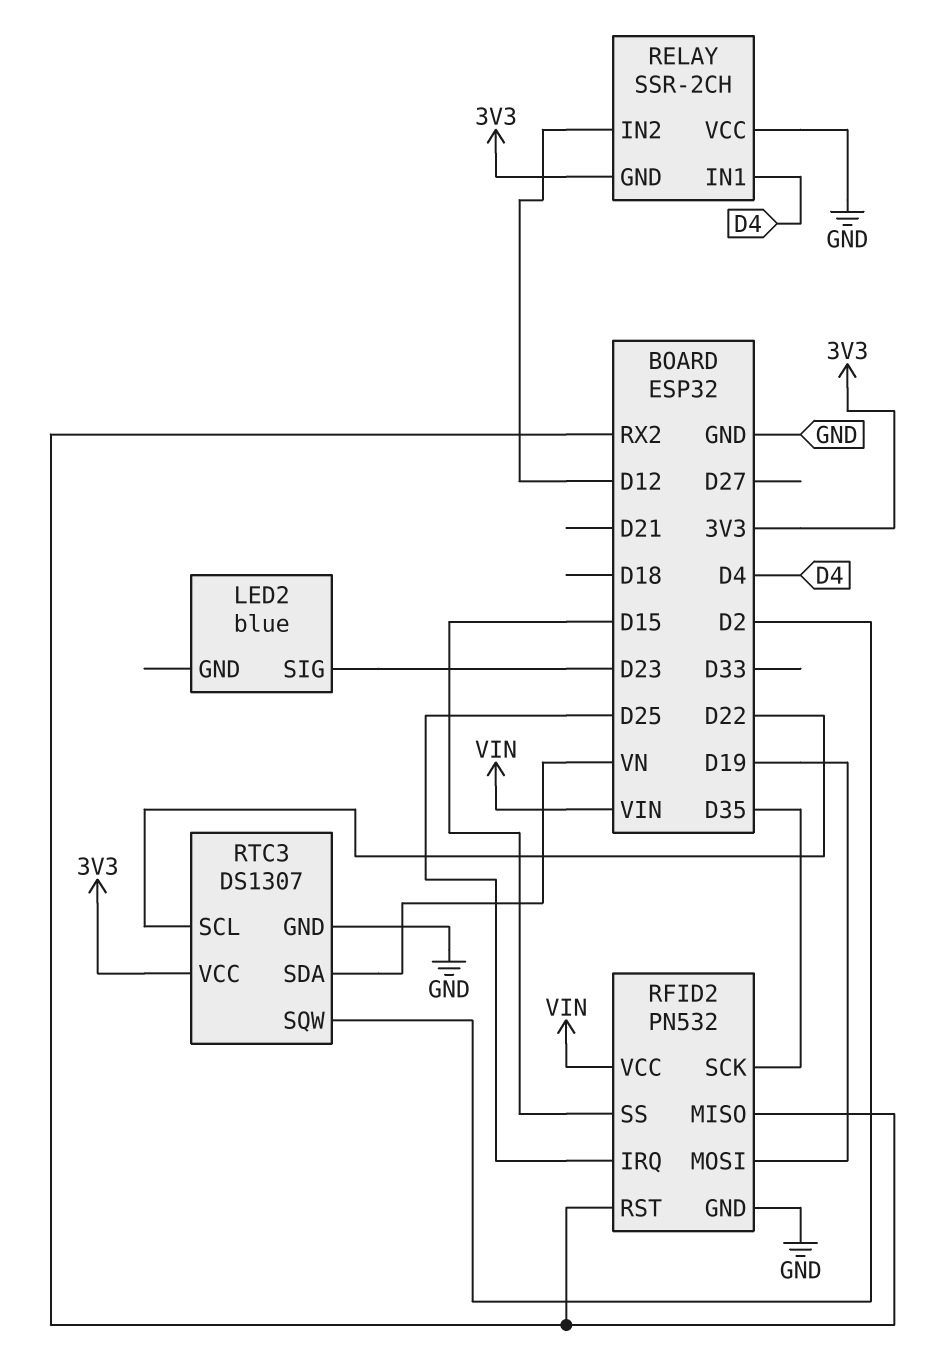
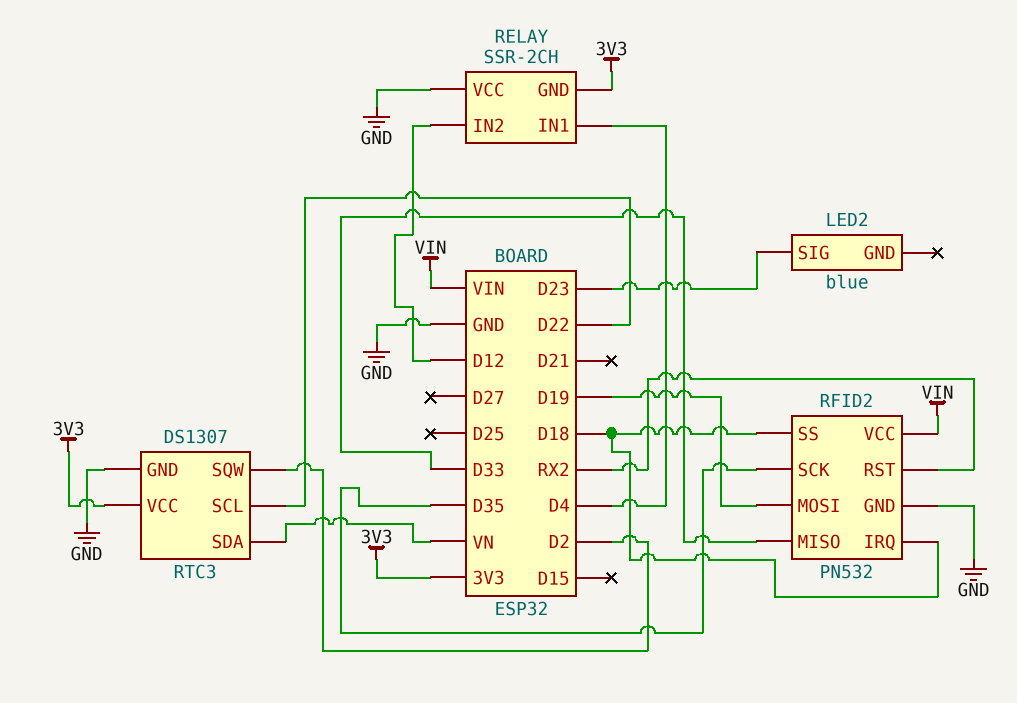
RFID2 pin IRQ: D25 -> D18
RFID2 pin MISO: RX2 -> D33
RFID2 pin SS: D15 -> D18

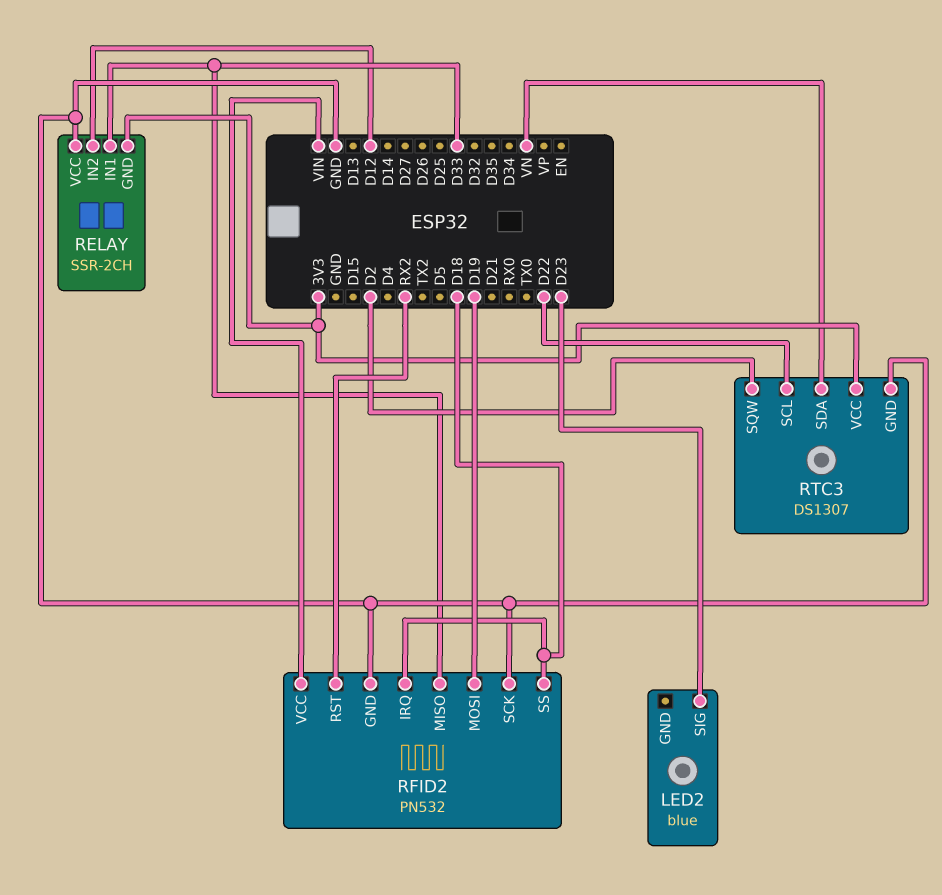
RELAY pin IN1: D4 -> D33
RFID2 pin SCK: D35 -> GND

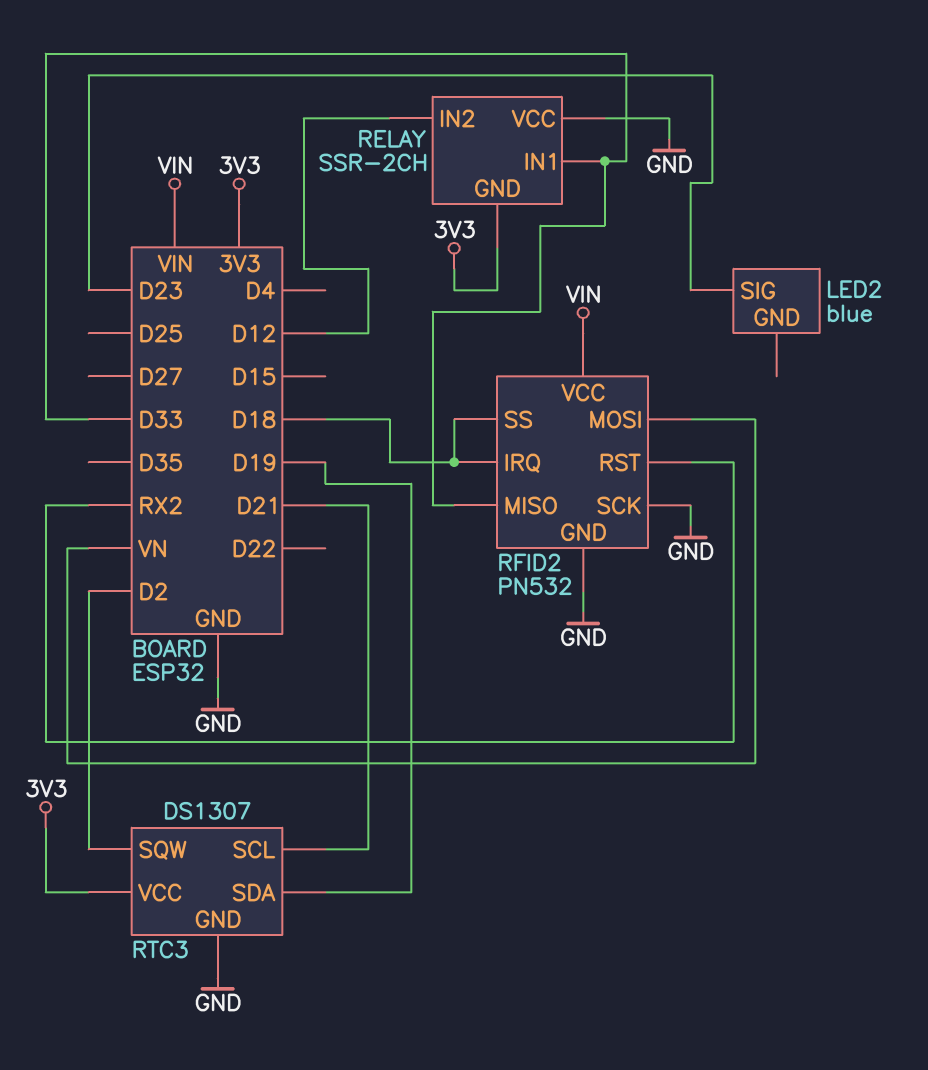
RFID2 pin MOSI: D19 -> VN
RTC3 pin SCL: D22 -> D21
RTC3 pin SDA: VN -> D19

